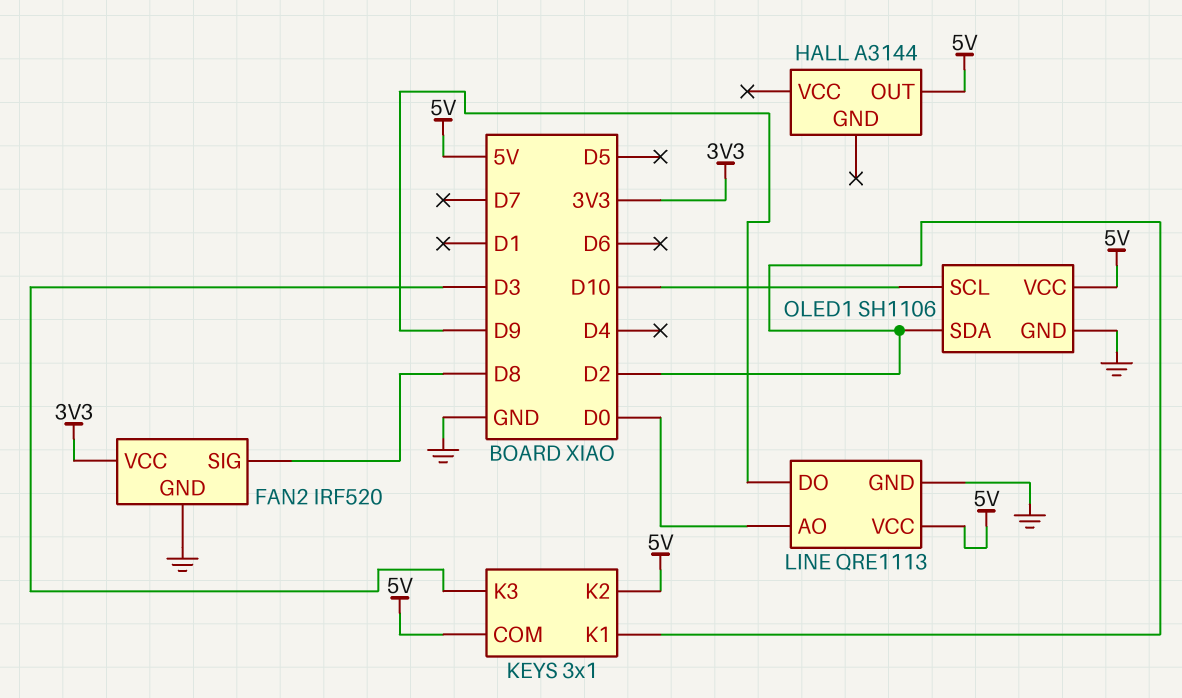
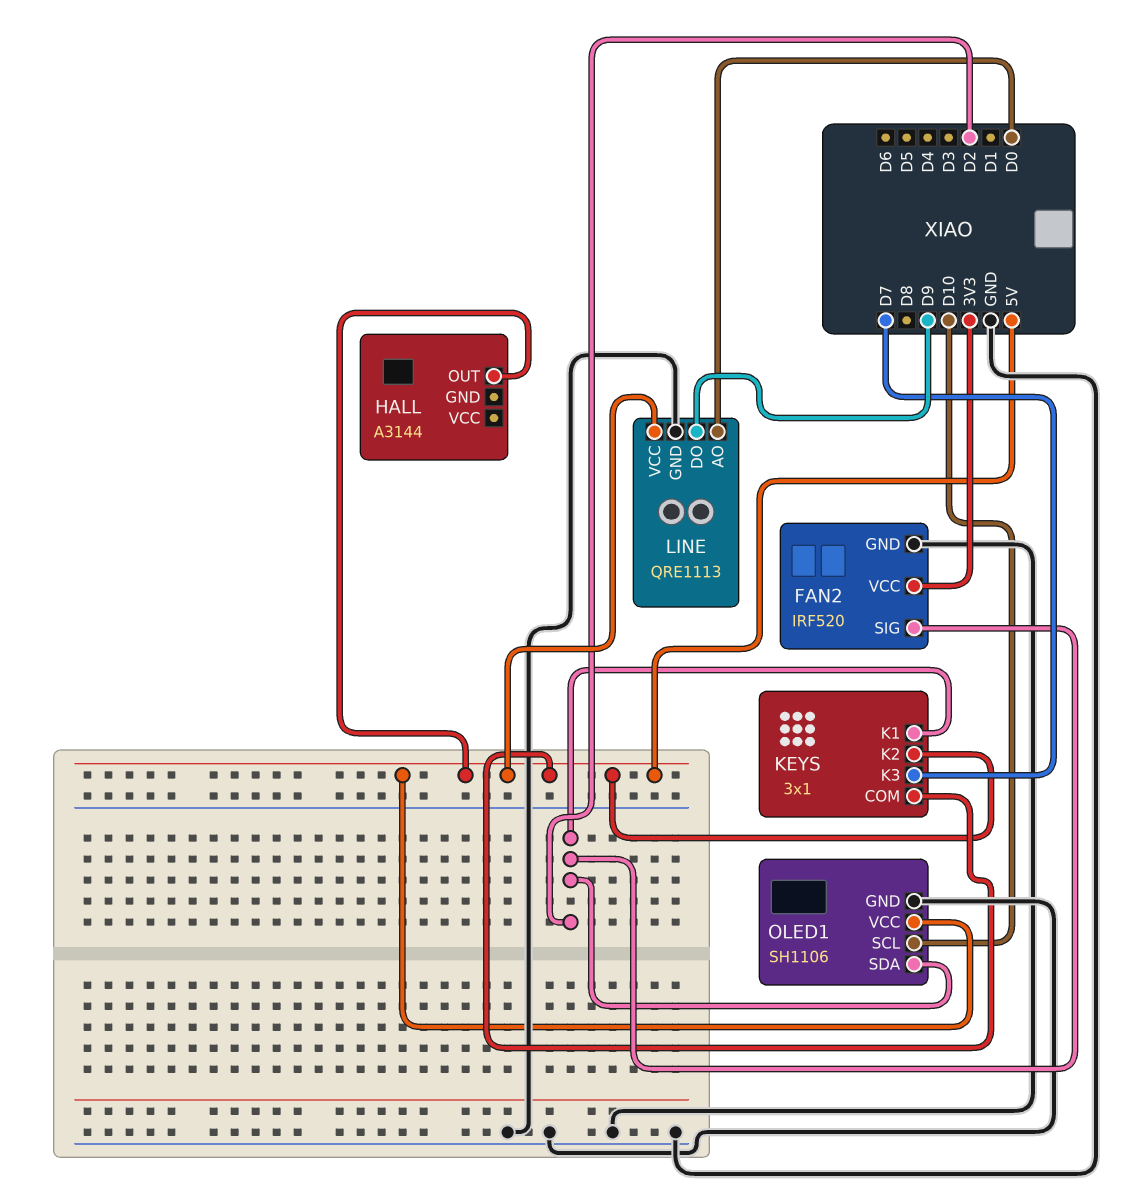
FAN2 pin SIG: D8 -> D2
KEYS pin K3: D3 -> D7

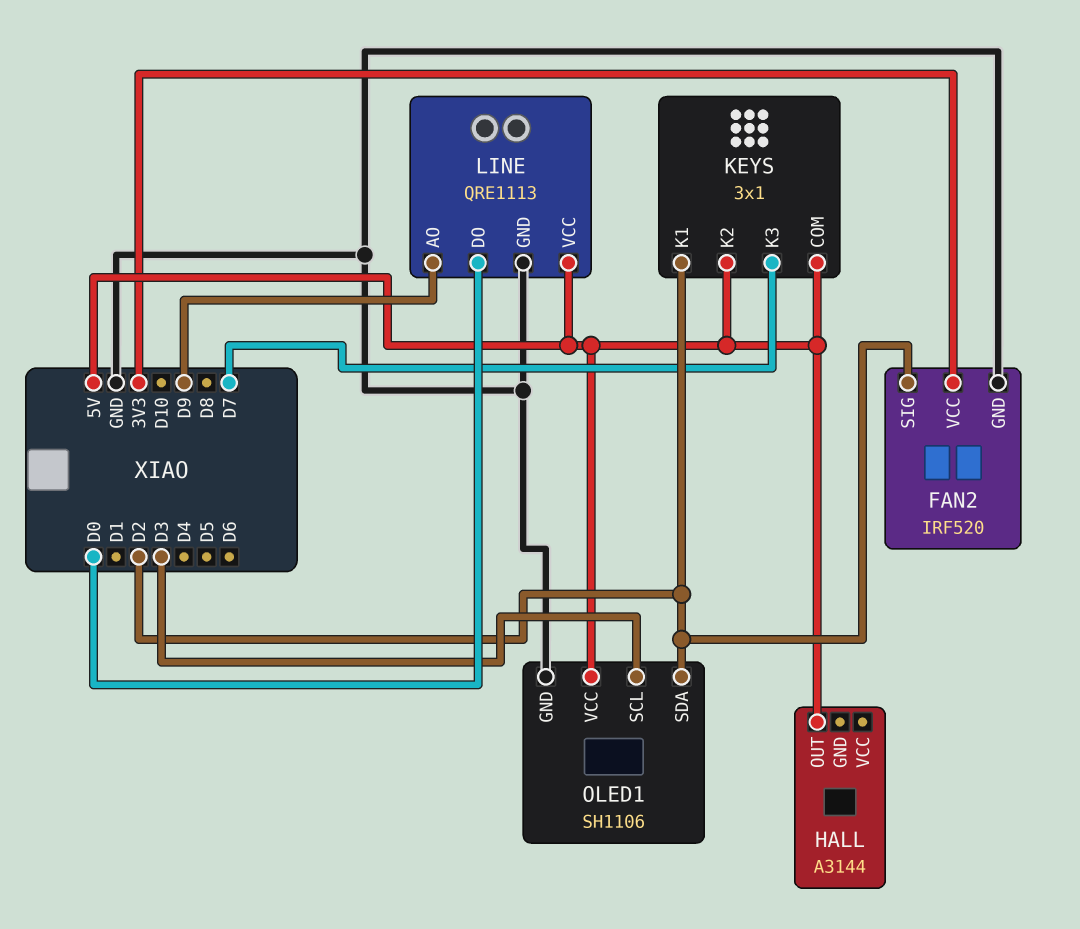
LINE pin AO: D0 -> D9
LINE pin DO: D9 -> D0
OLED1 pin SCL: D10 -> D3

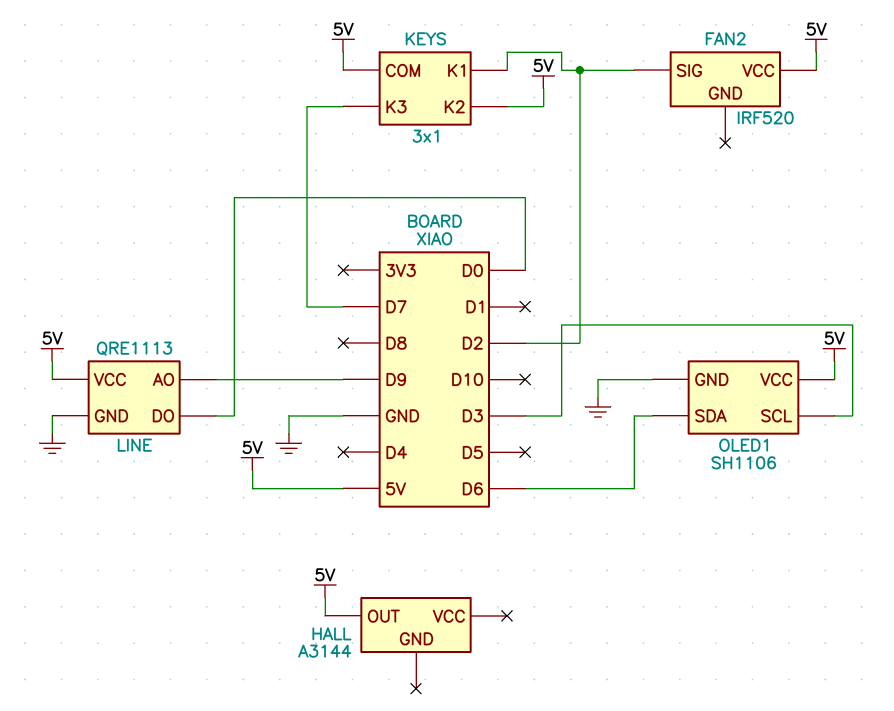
FAN2 pin GND: GND -> none
FAN2 pin VCC: 3V3 -> 5V
OLED1 pin SDA: D2 -> D6

